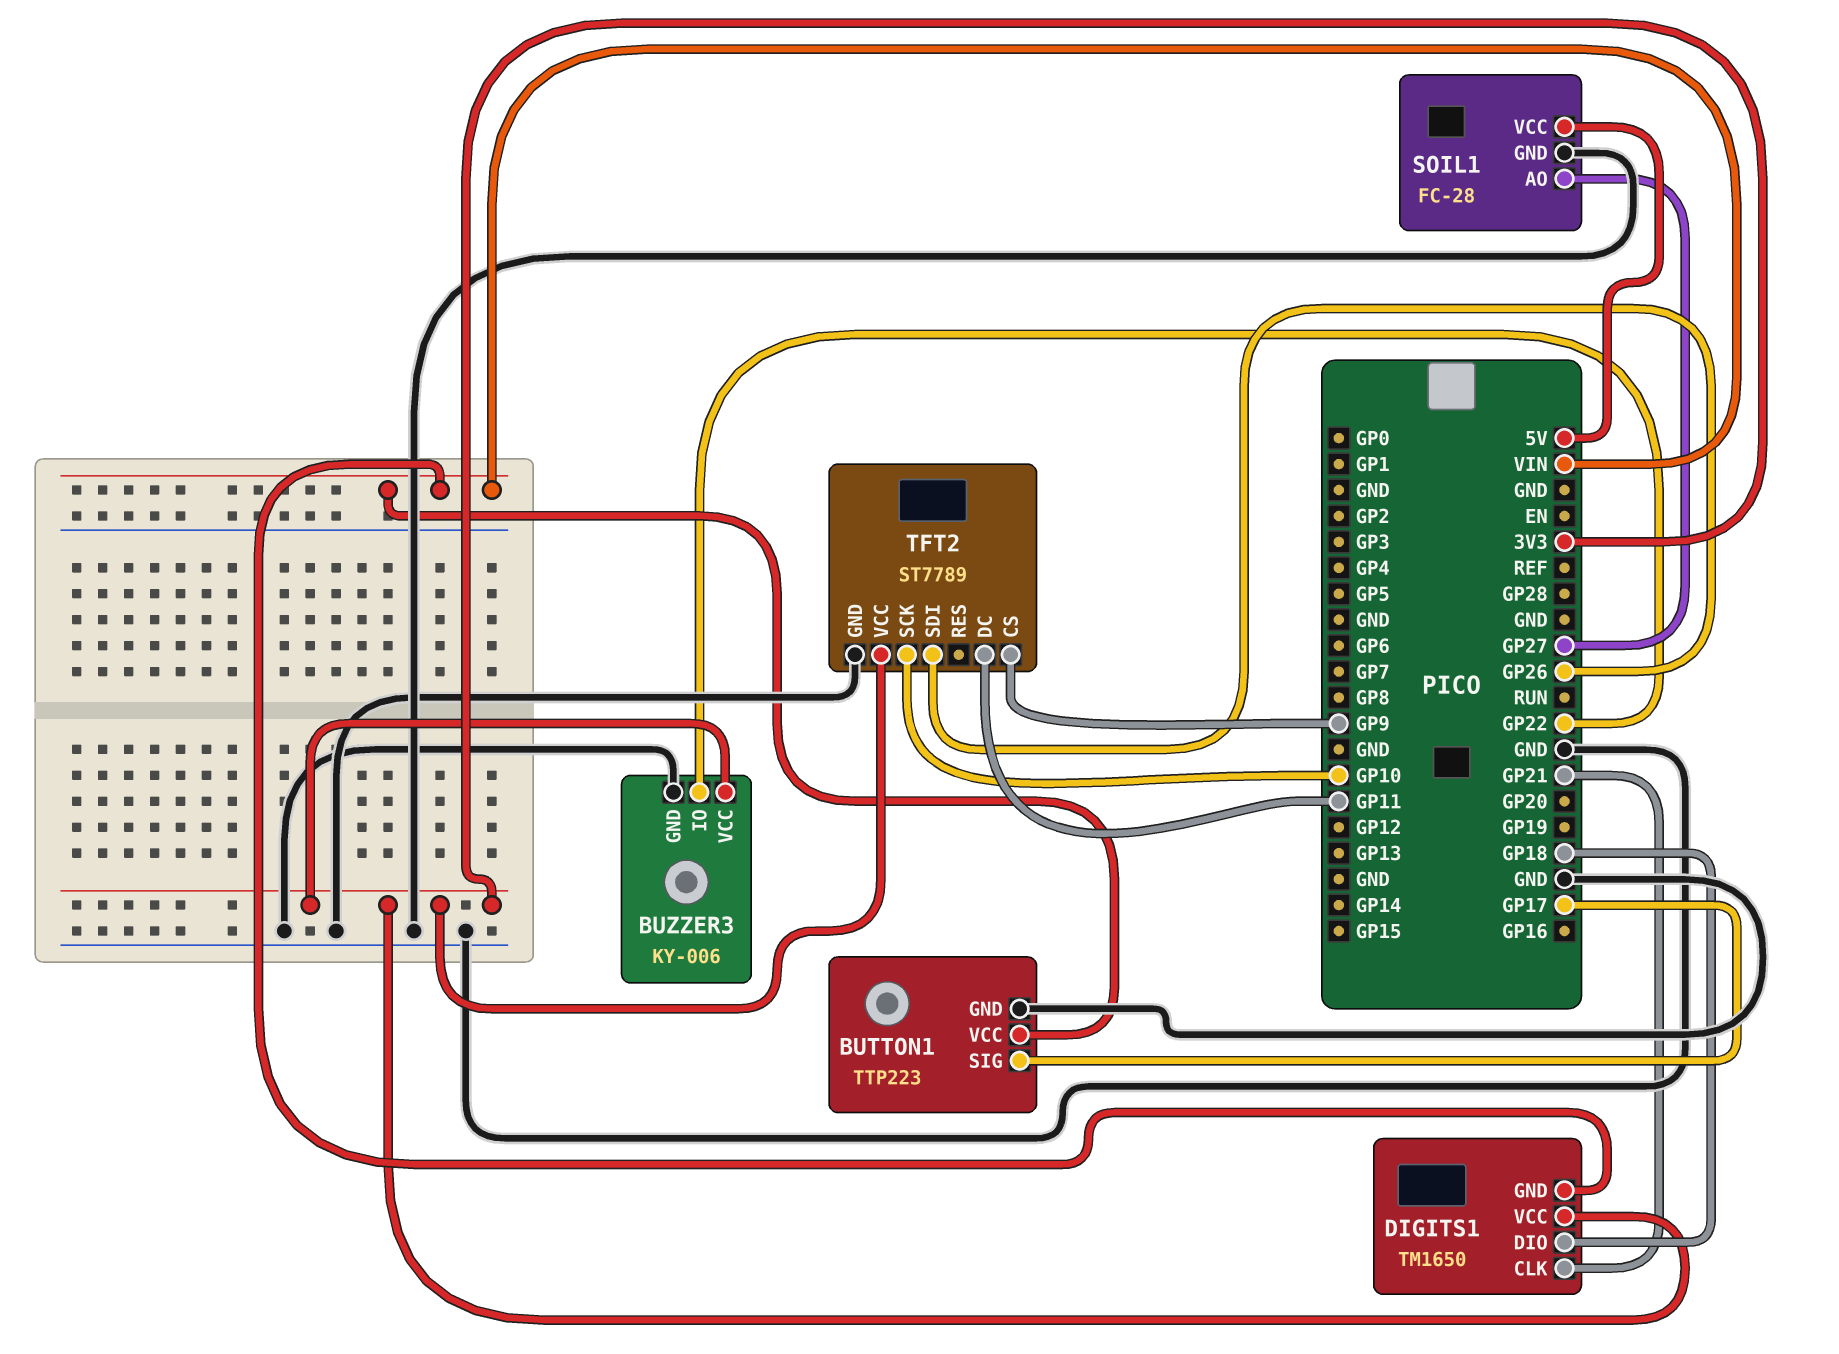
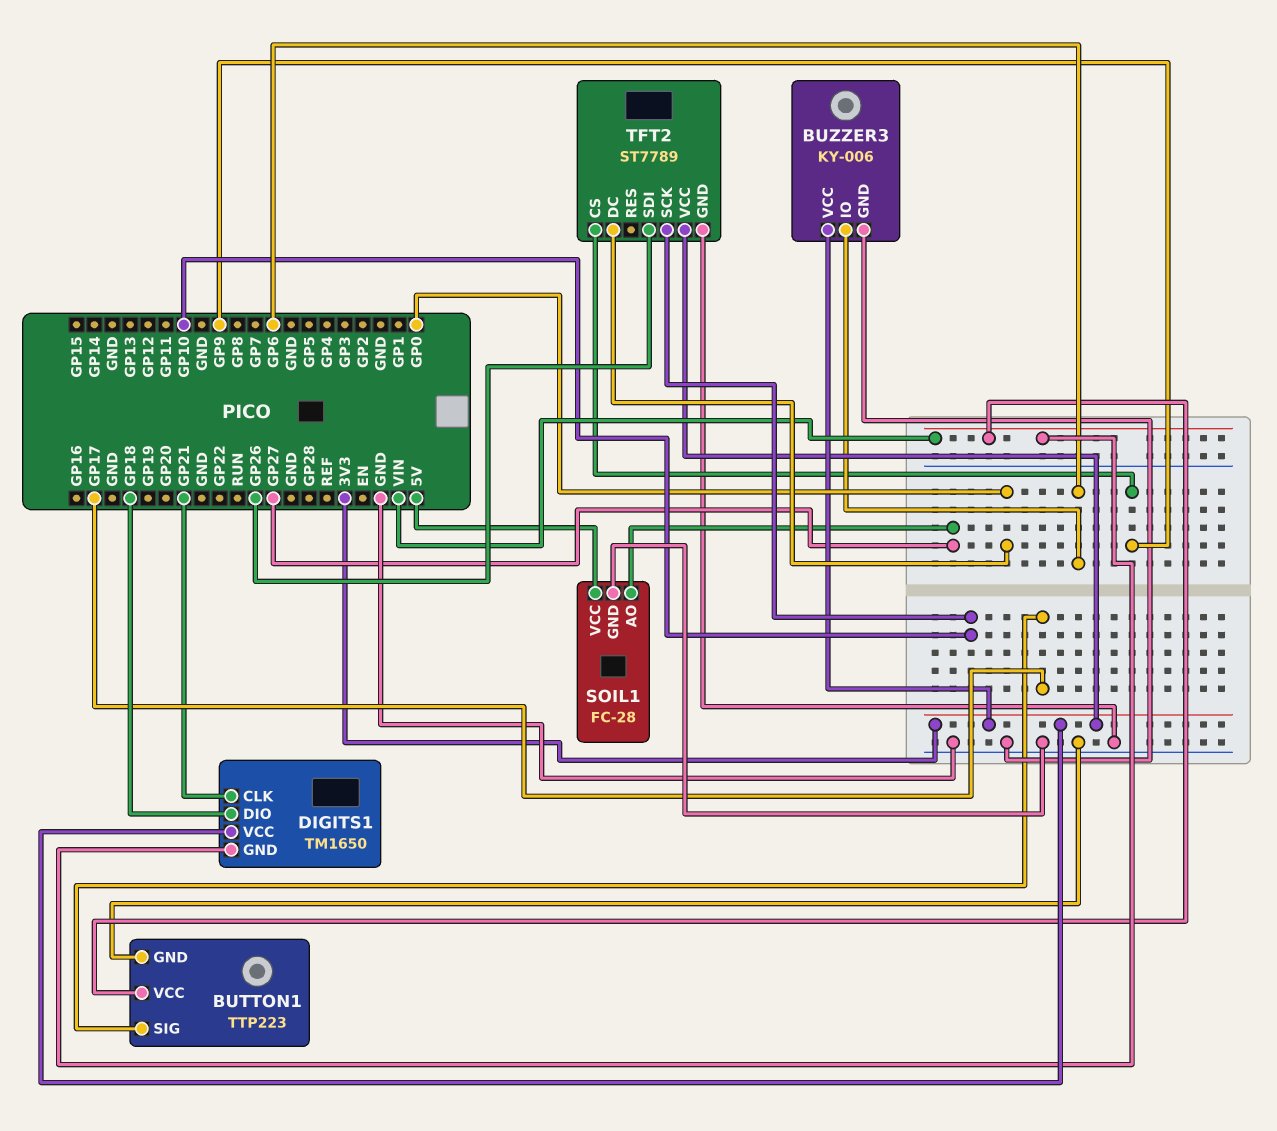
BUZZER3 pin IO: GP22 -> GP6
TFT2 pin DC: GP11 -> GP0

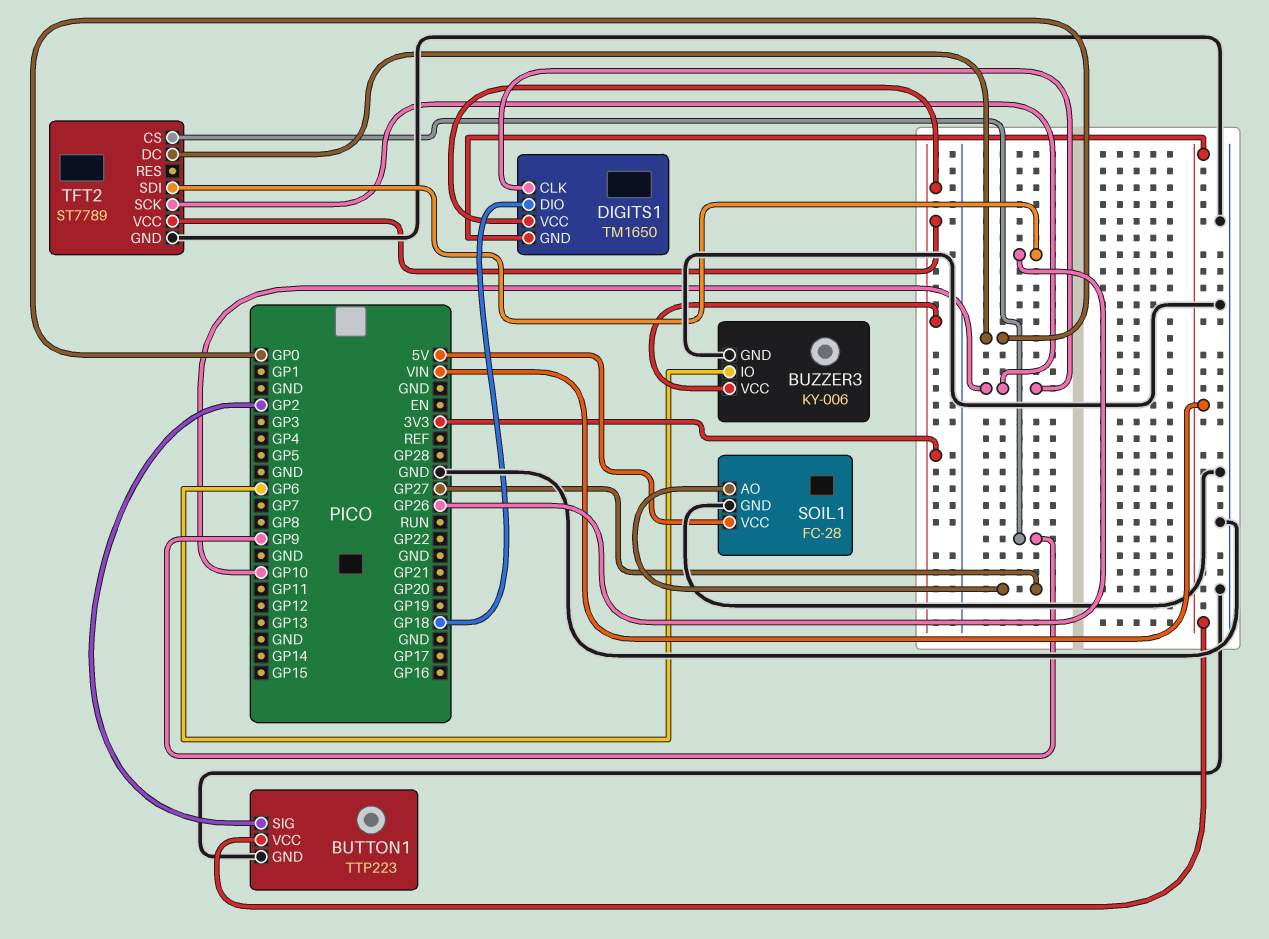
BUTTON1 pin SIG: GP17 -> GP2
DIGITS1 pin CLK: GP21 -> GP10

